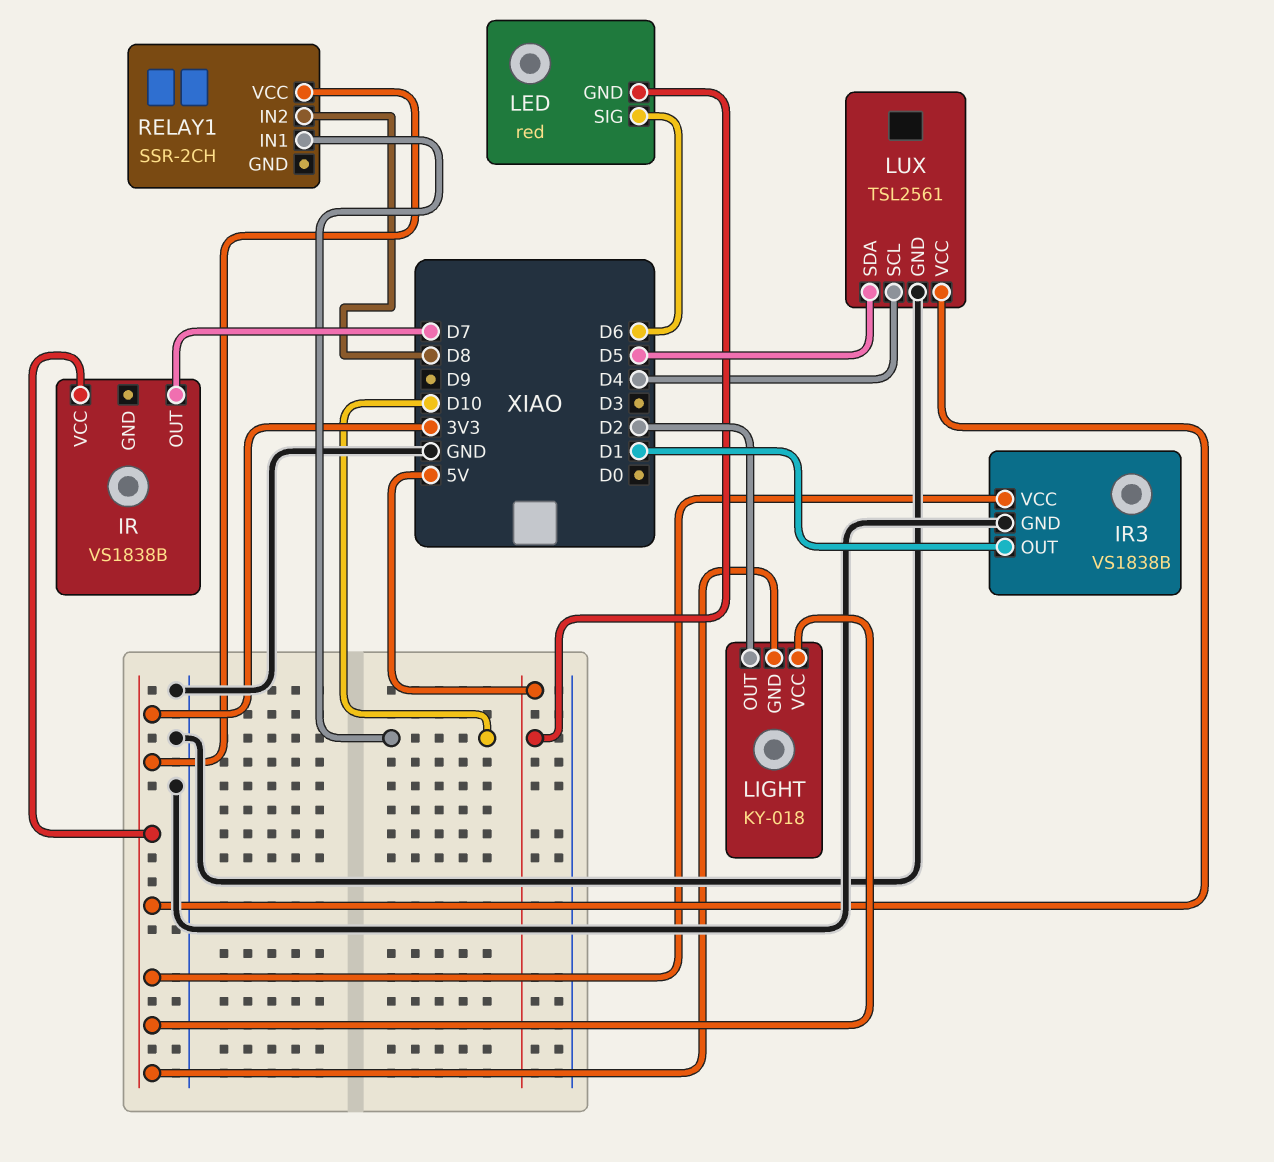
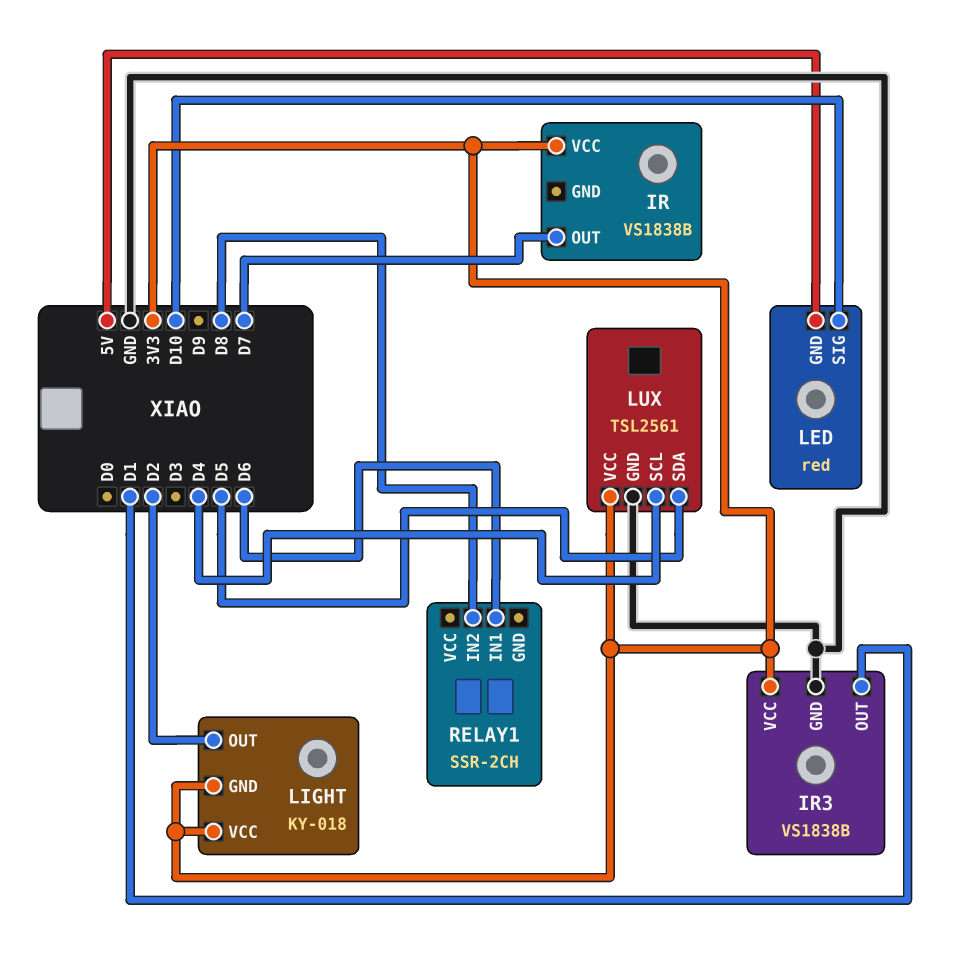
LED pin SIG: D6 -> D10
RELAY1 pin IN1: D10 -> D6
RELAY1 pin VCC: 3V3 -> none

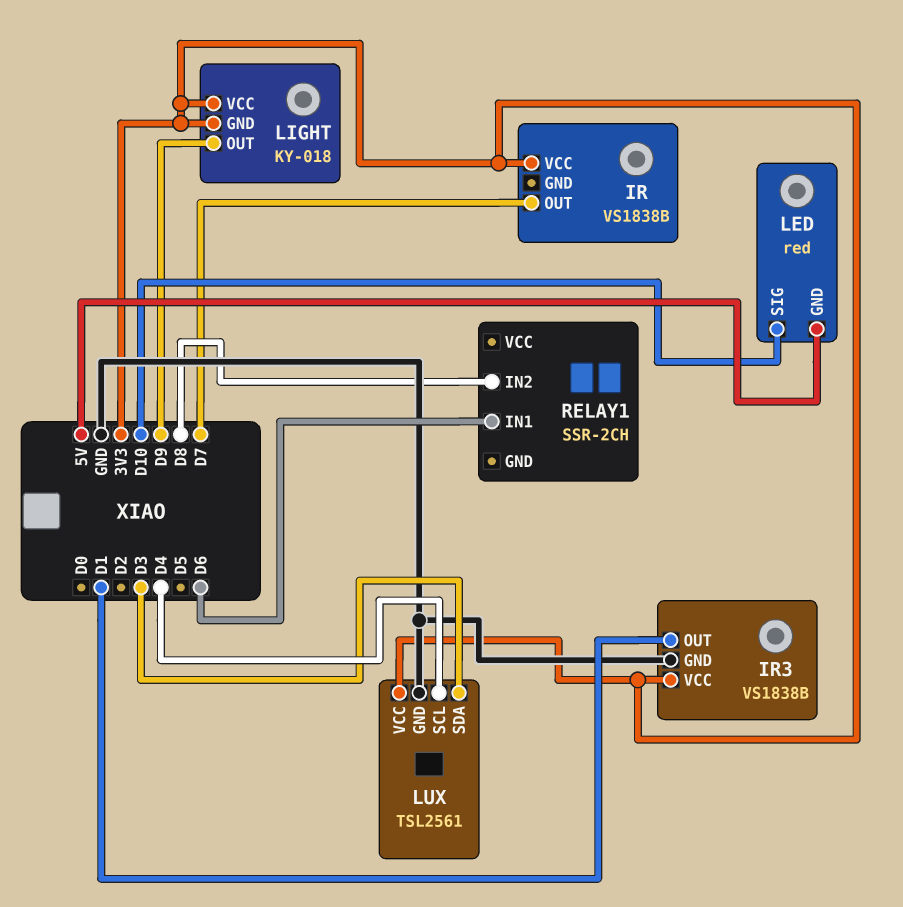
LIGHT pin OUT: D2 -> D9
LUX pin SDA: D5 -> D3

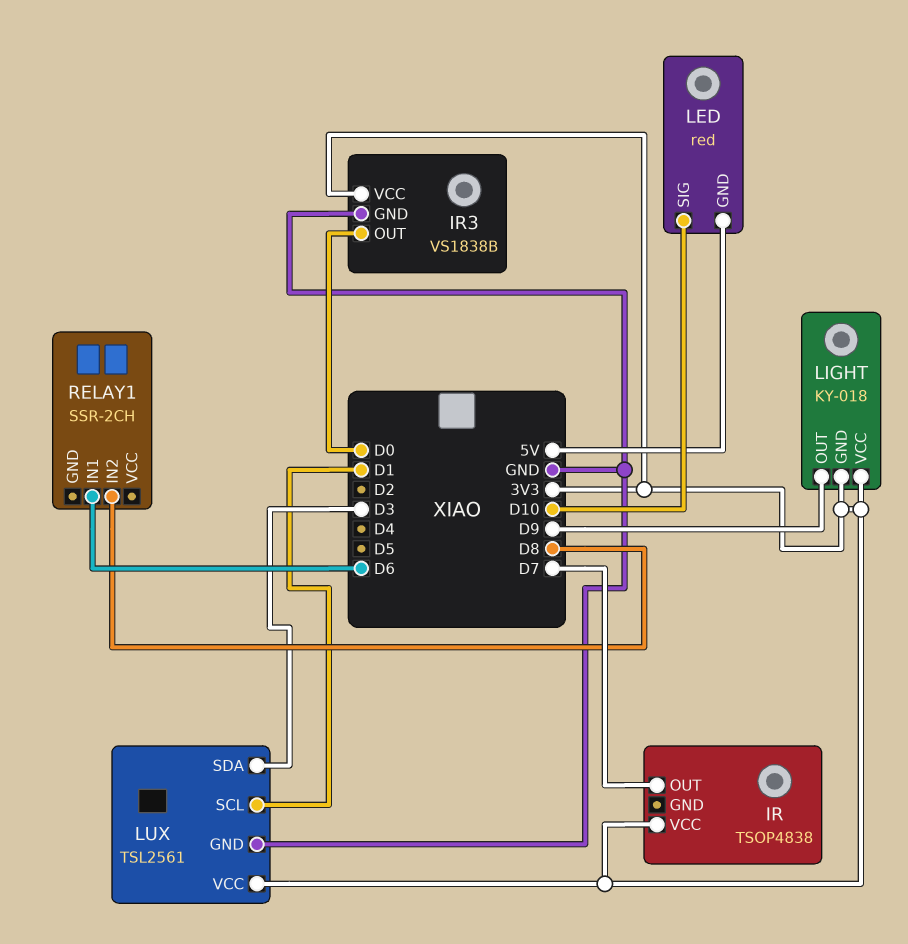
IR: VS1838B -> TSOP4838
IR3 pin OUT: D1 -> D0
LUX pin SCL: D4 -> D1

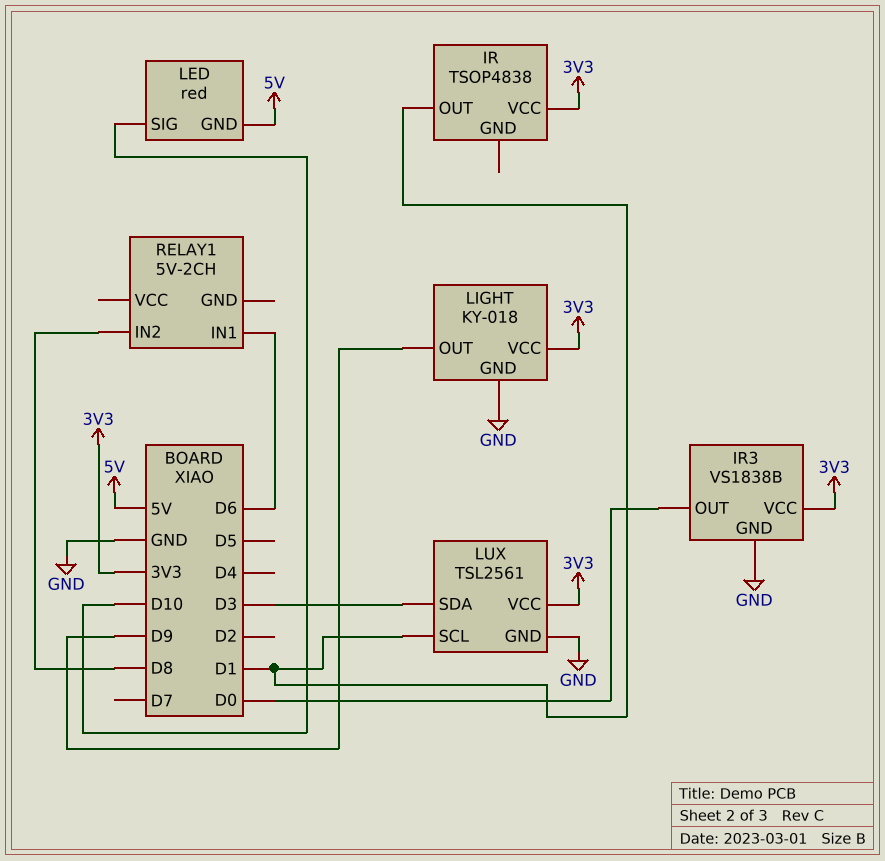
IR pin OUT: D7 -> D1
LIGHT pin GND: 3V3 -> GND
RELAY1: SSR-2CH -> 5V-2CH

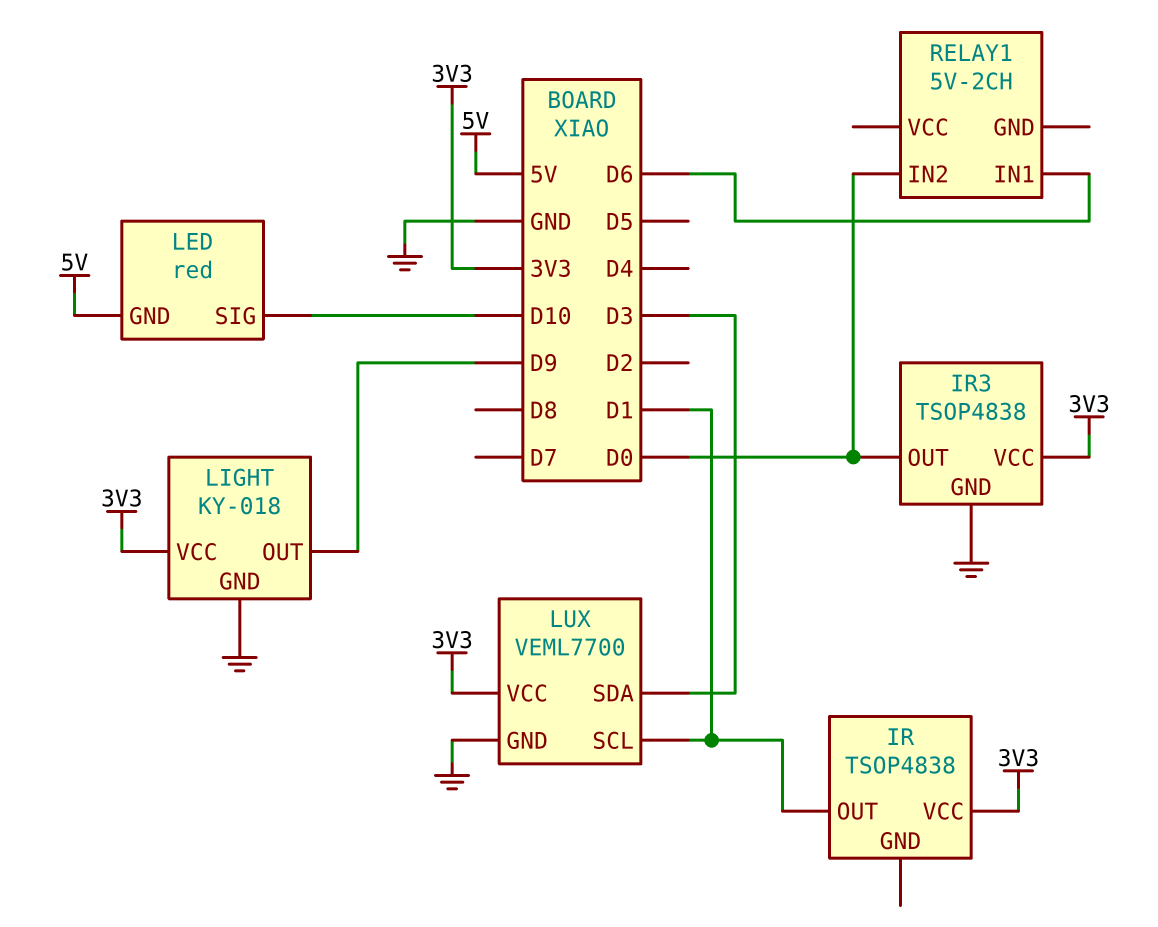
IR3: VS1838B -> TSOP4838
LUX: TSL2561 -> VEML7700
RELAY1 pin IN2: D8 -> D0

